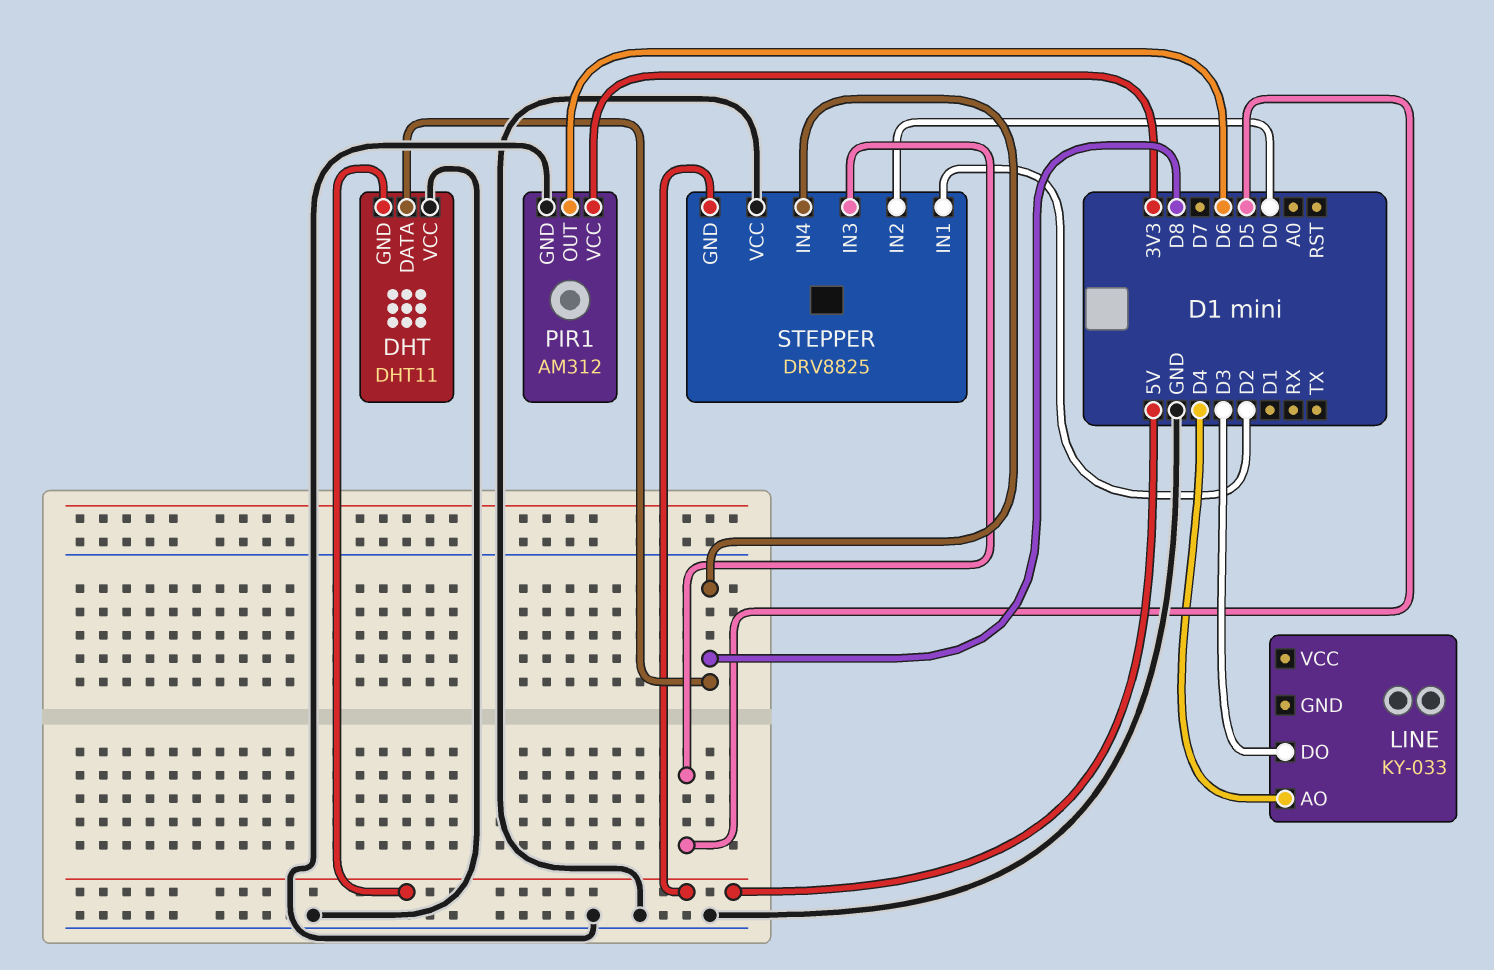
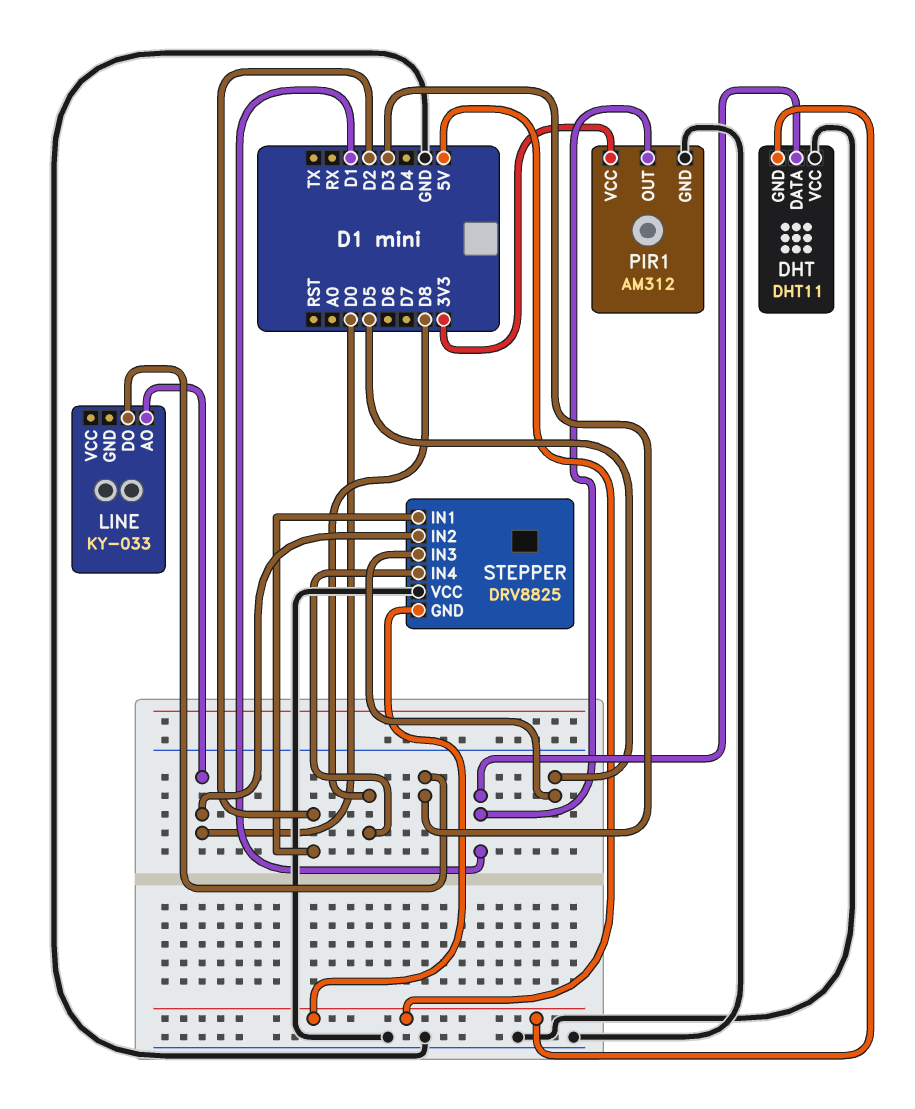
DHT pin DATA: D8 -> D1
LINE pin AO: D4 -> D0
PIR1 pin OUT: D6 -> D1

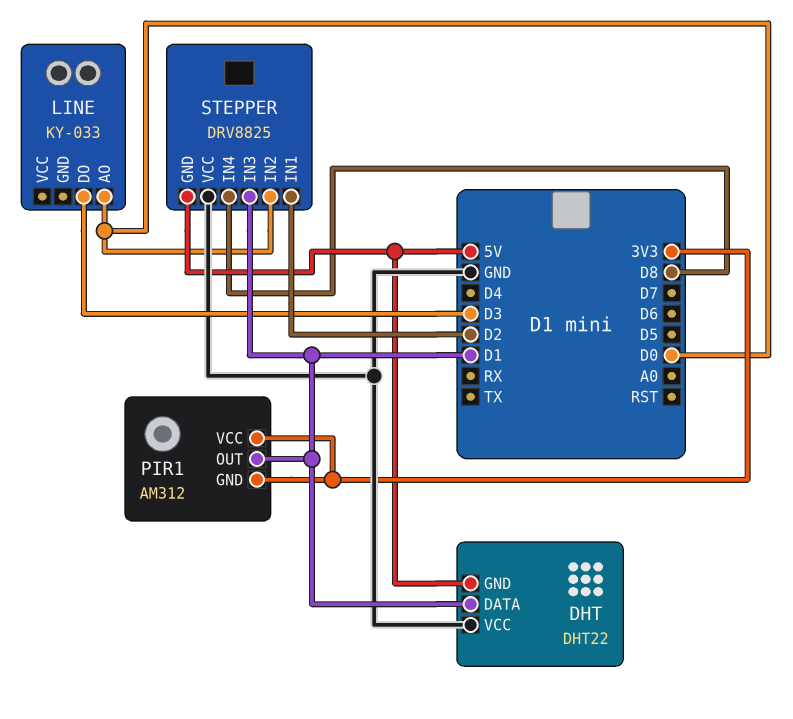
DHT: DHT11 -> DHT22
PIR1 pin GND: GND -> 3V3
STEPPER pin IN3: D5 -> D1

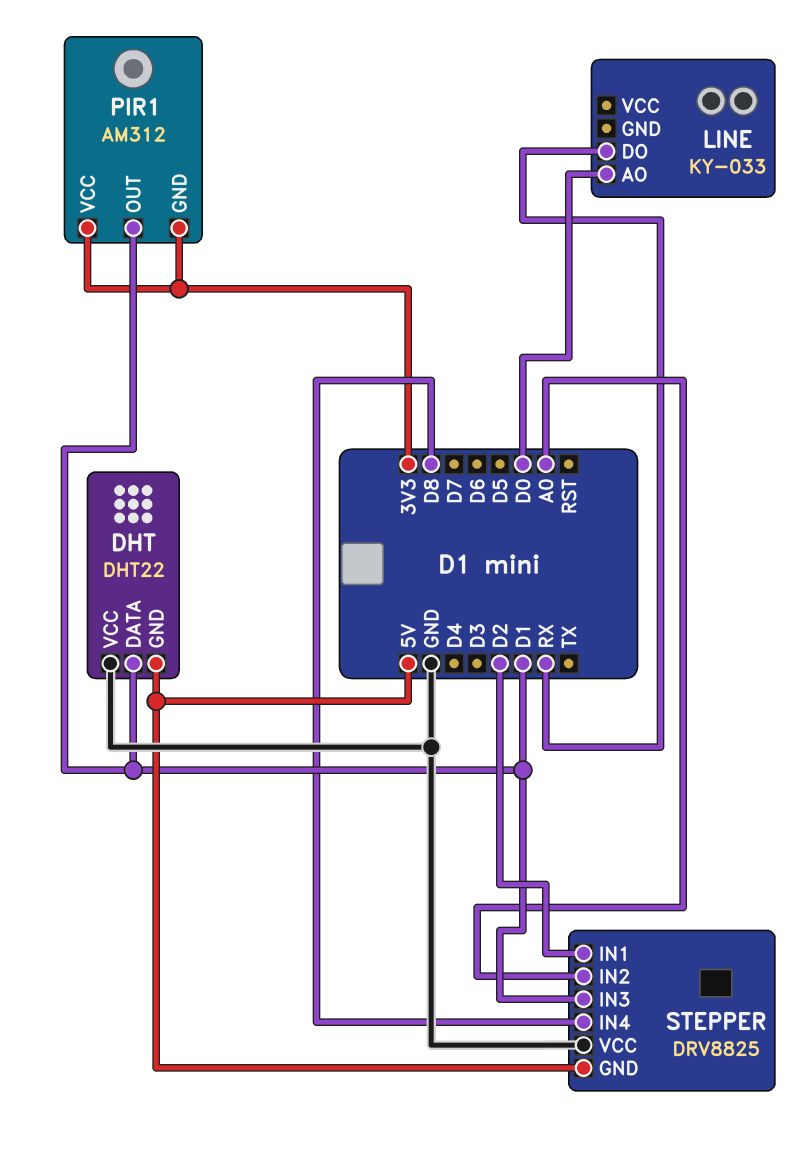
LINE pin DO: D3 -> RX
STEPPER pin IN2: D0 -> A0

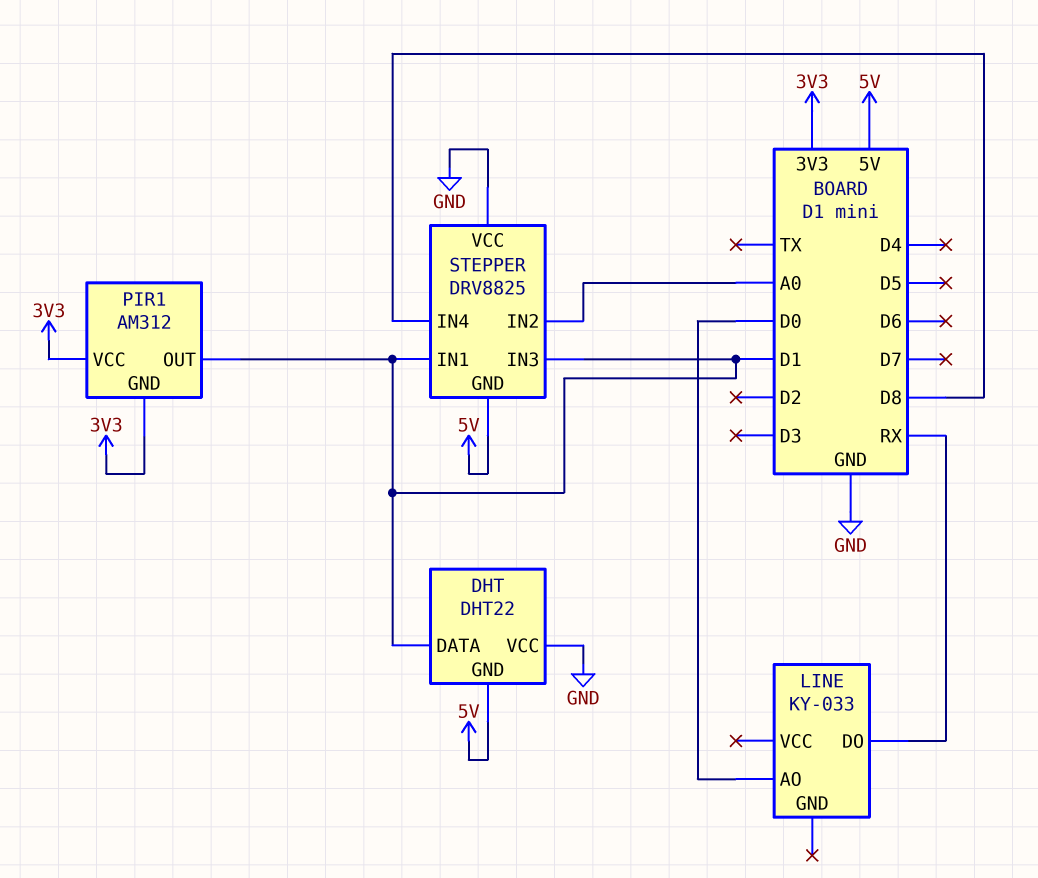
STEPPER pin IN1: D2 -> D1

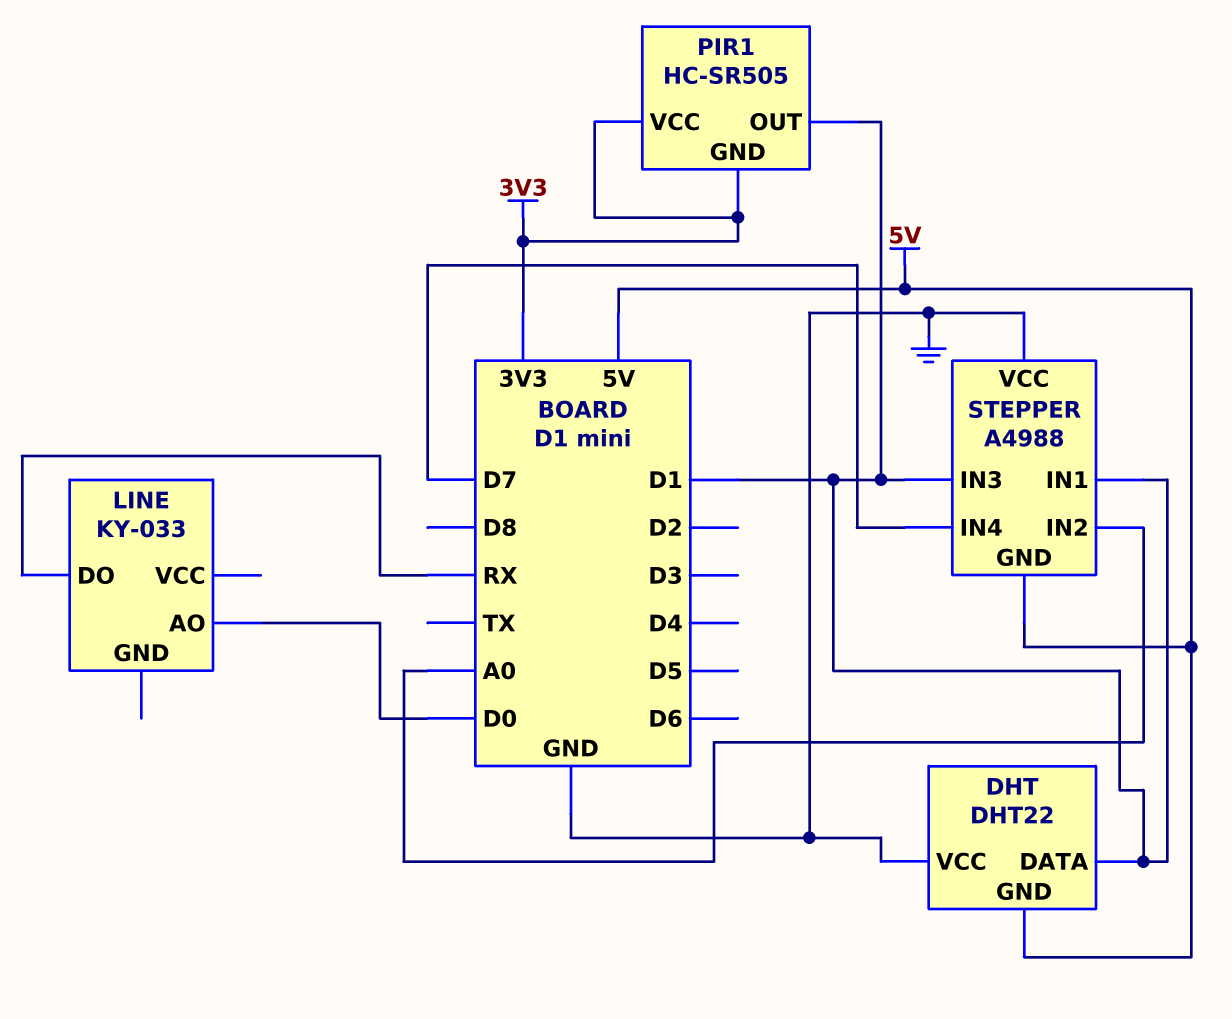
PIR1: AM312 -> HC-SR505
STEPPER: DRV8825 -> A4988
STEPPER pin IN4: D8 -> D7

